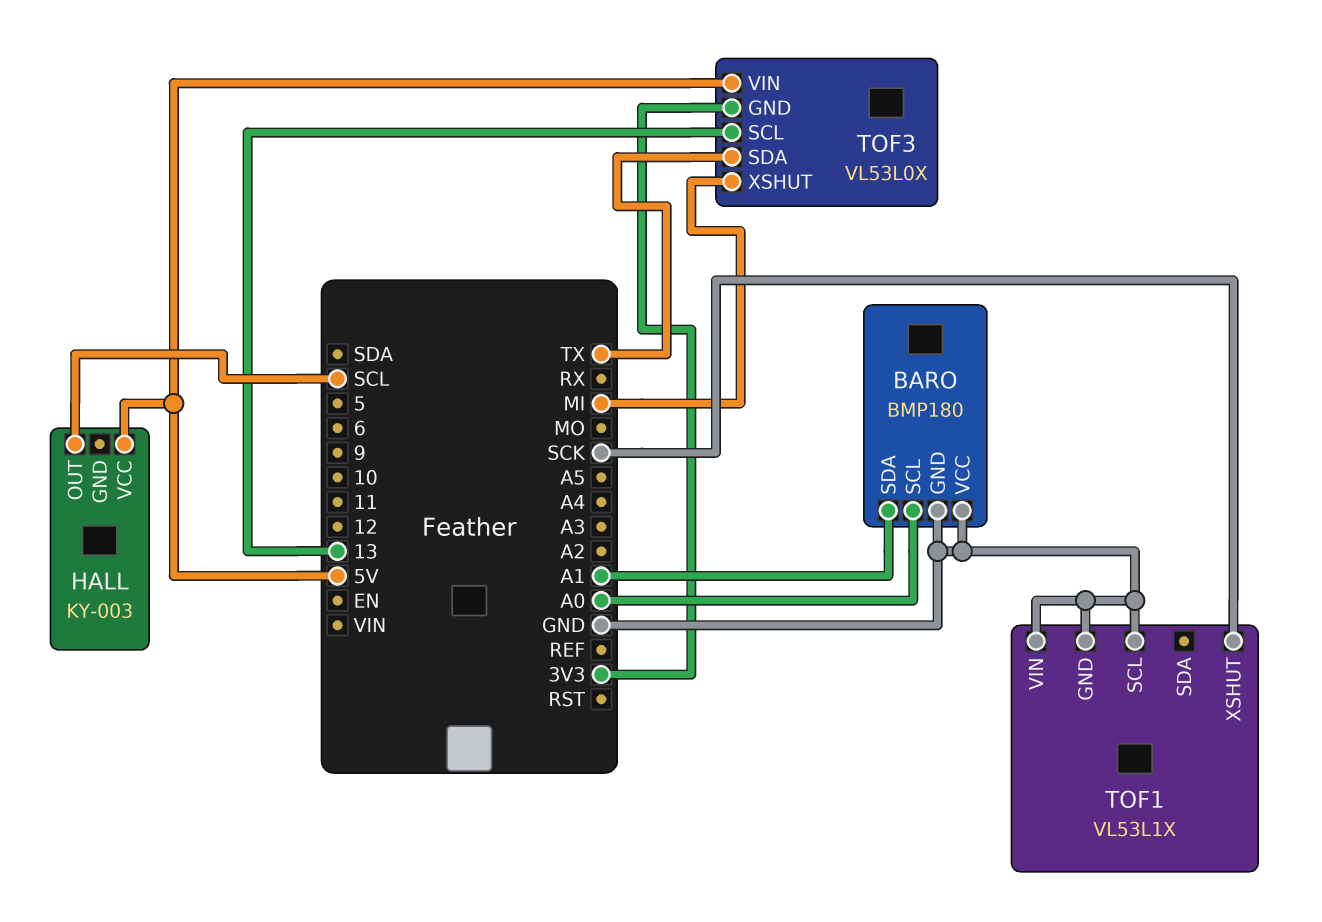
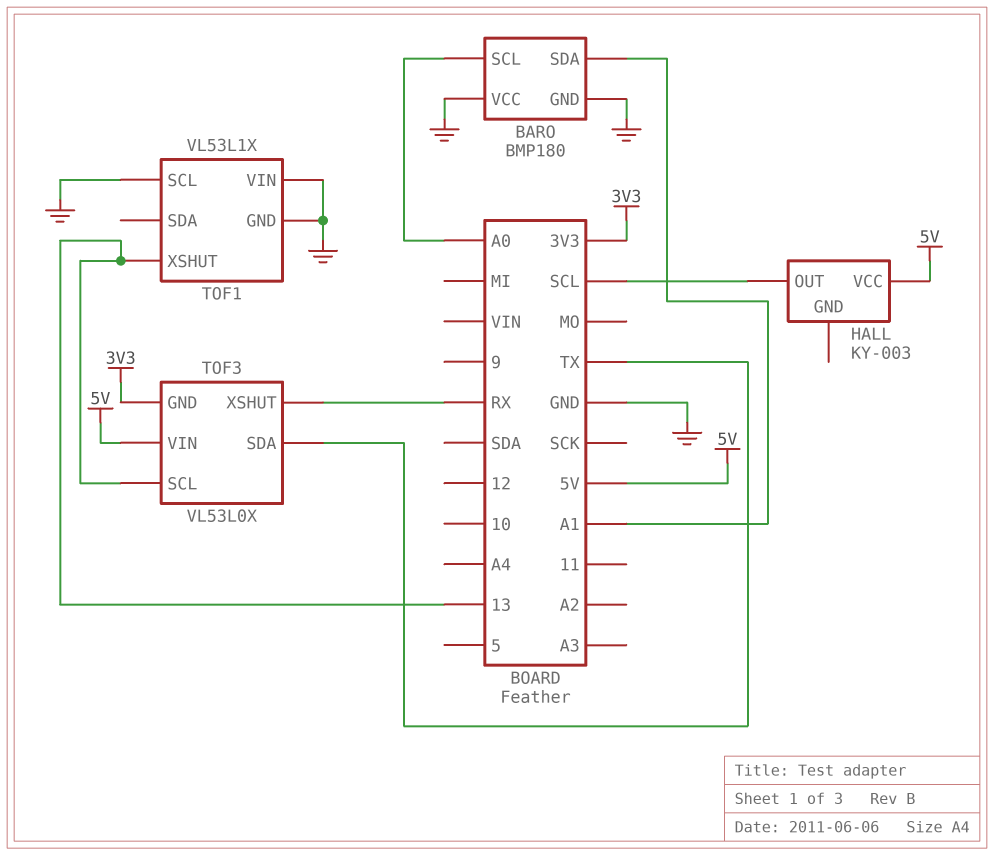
TOF1 pin XSHUT: SCK -> 13
TOF3 pin XSHUT: MI -> RX

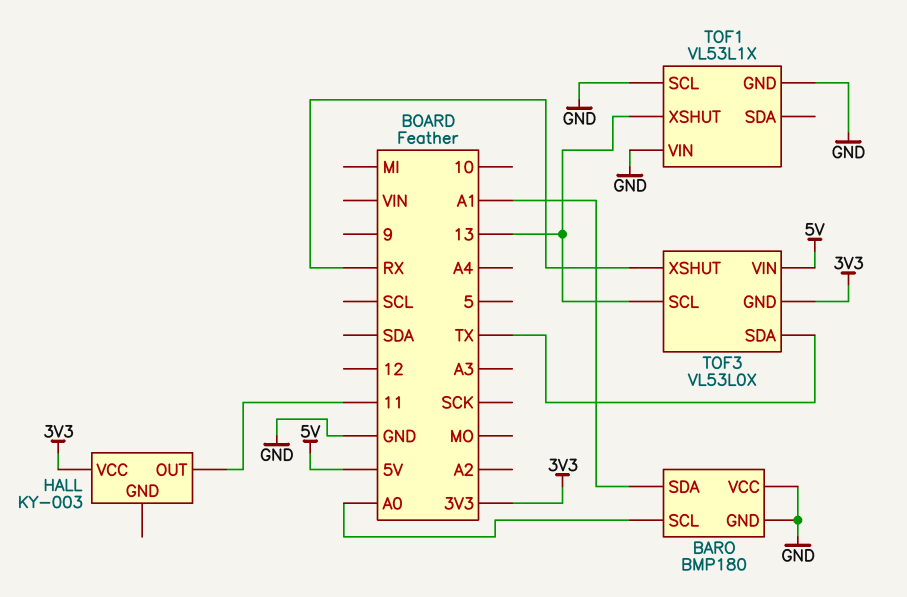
HALL pin OUT: SCL -> 11
HALL pin VCC: 5V -> 3V3

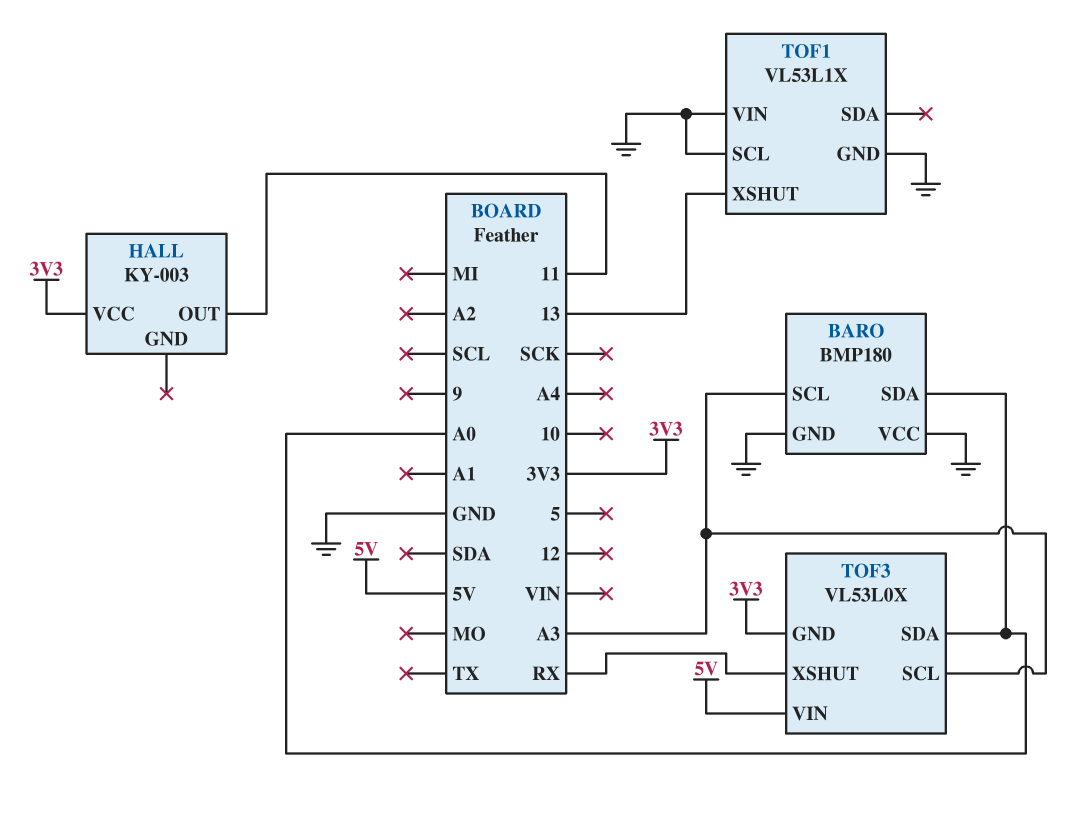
BARO pin SCL: A0 -> A3
BARO pin SDA: A1 -> A0
TOF3 pin SCL: 13 -> A3
TOF3 pin SDA: TX -> A0

